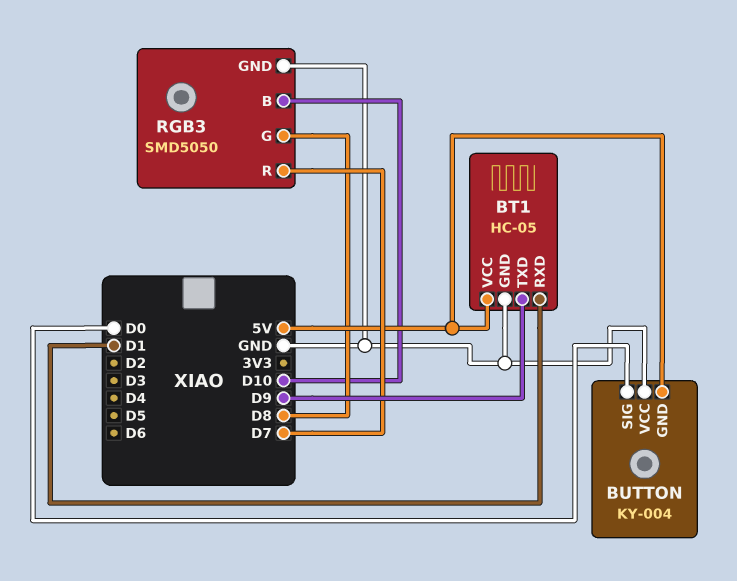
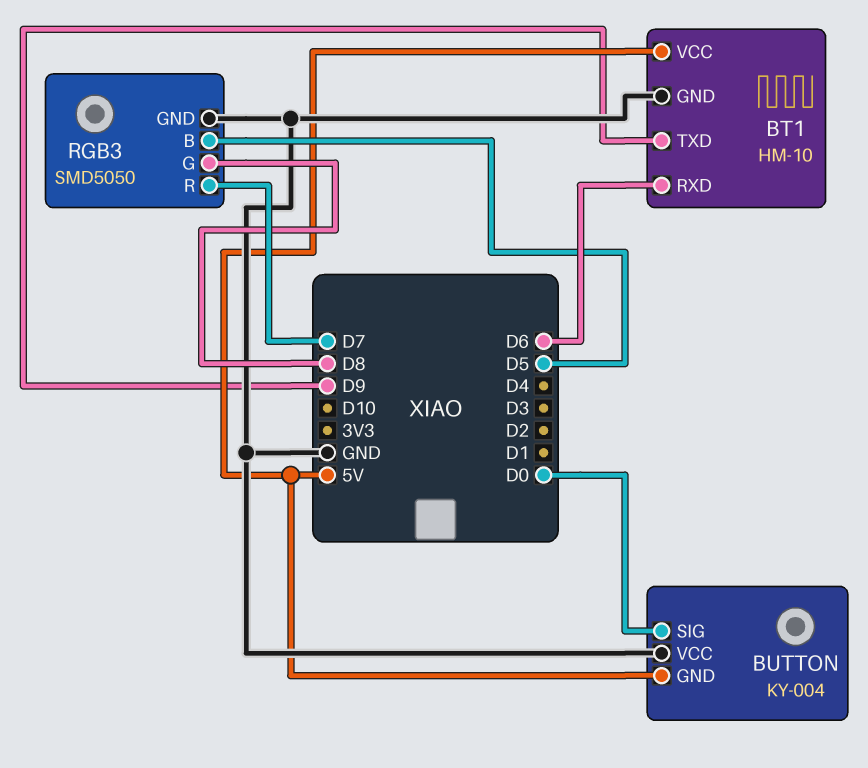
BT1: HC-05 -> HM-10
BT1 pin RXD: D1 -> D6
RGB3 pin B: D10 -> D5

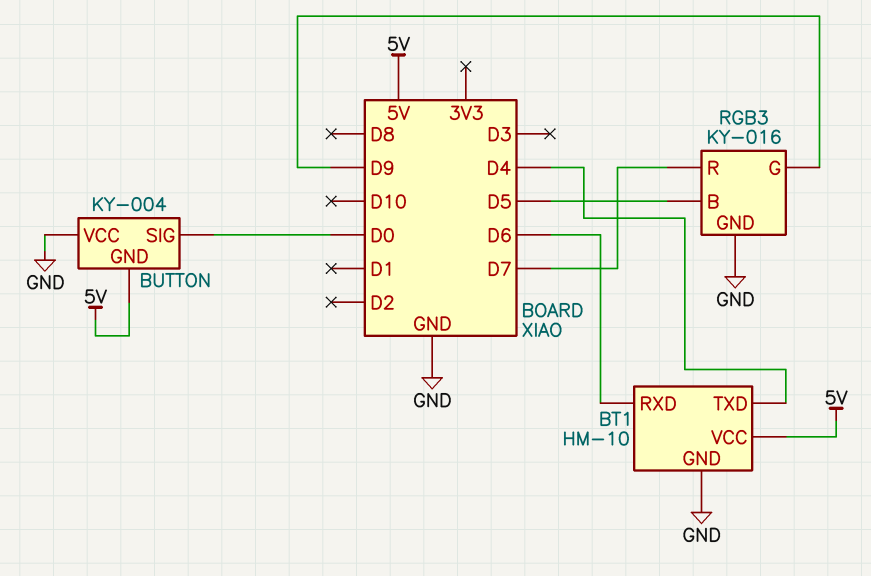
BT1 pin TXD: D9 -> D4
RGB3: SMD5050 -> KY-016
RGB3 pin G: D8 -> D9

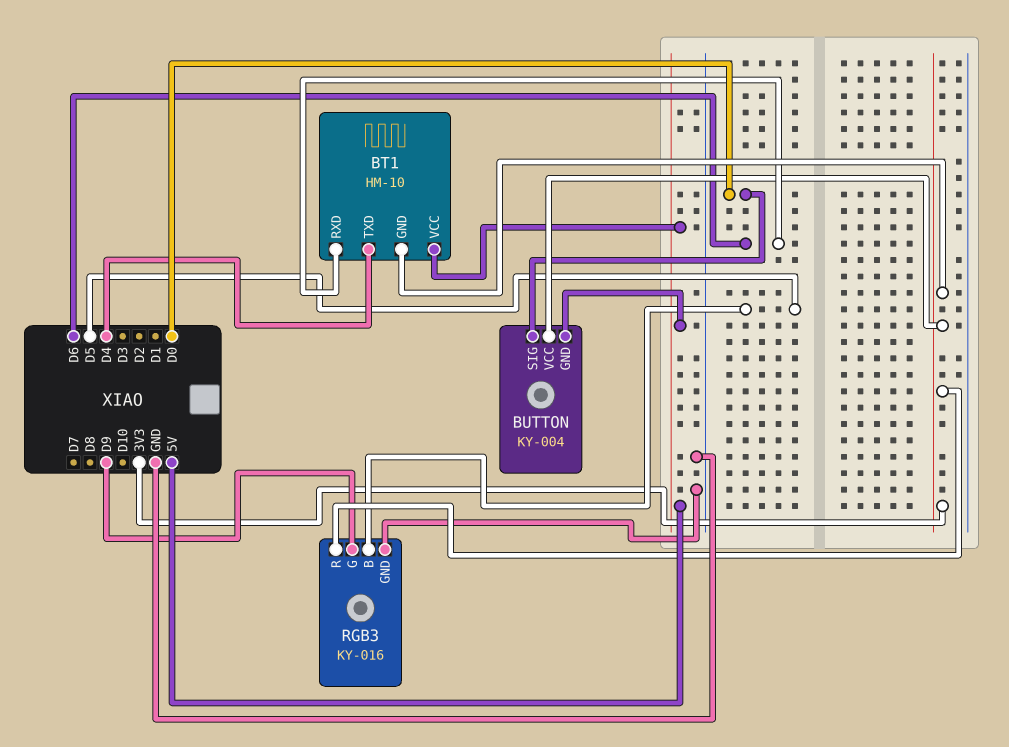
BT1 pin GND: GND -> 3V3
BUTTON pin VCC: GND -> 3V3
RGB3 pin R: D7 -> 3V3

